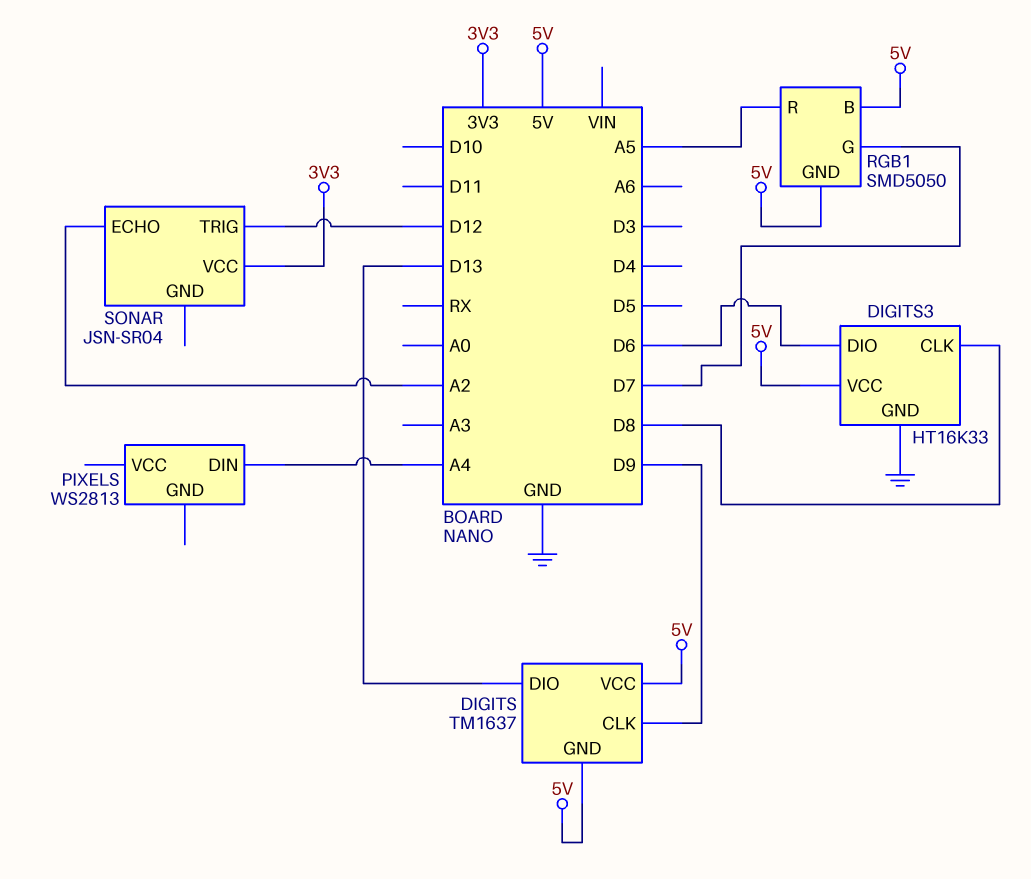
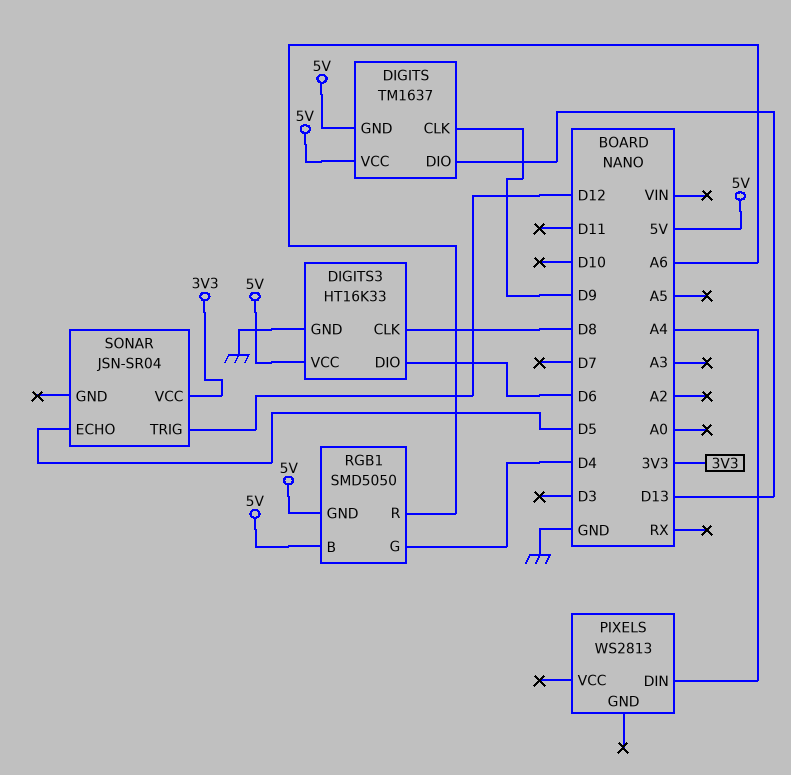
RGB1 pin G: D7 -> D4
RGB1 pin R: A5 -> A6
SONAR pin ECHO: A2 -> D5

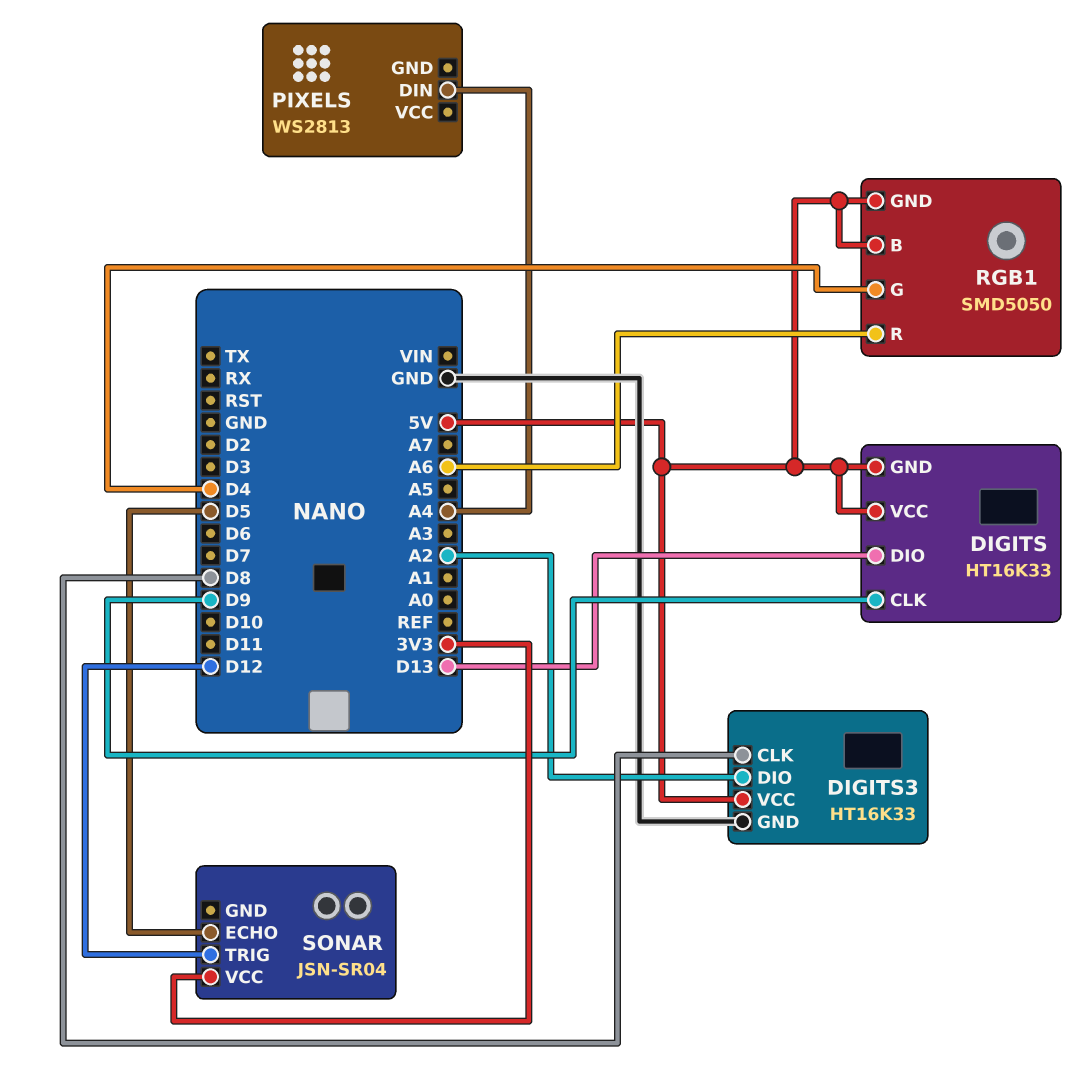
DIGITS: TM1637 -> HT16K33
DIGITS3 pin DIO: D6 -> A2

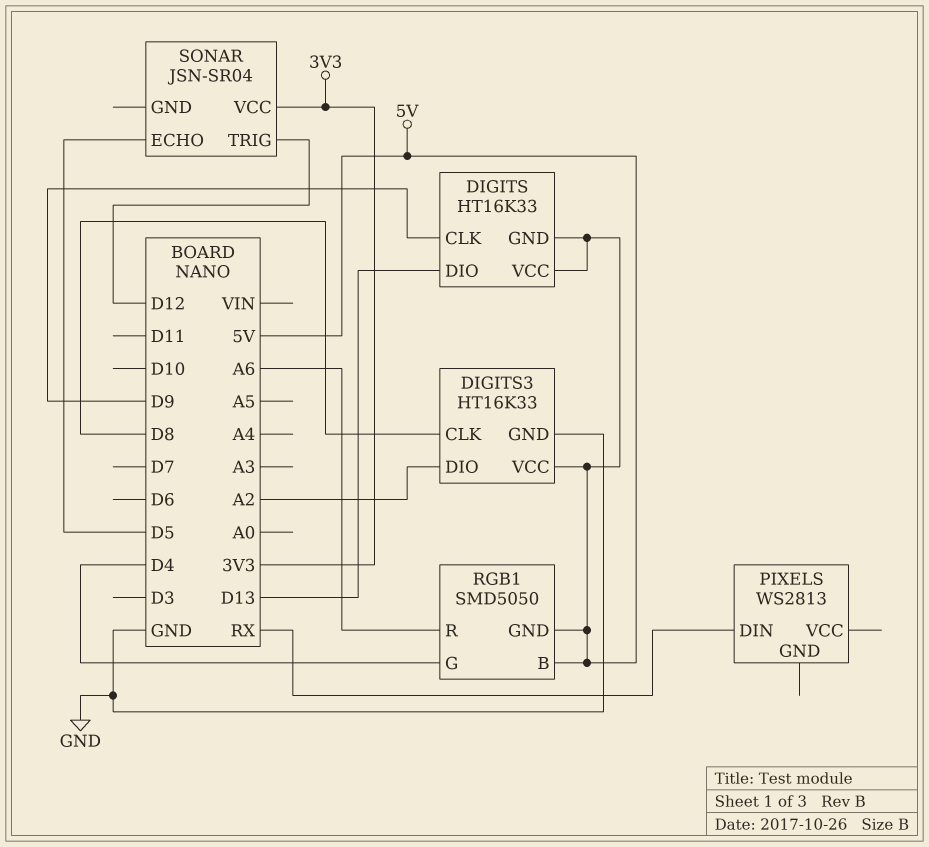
PIXELS pin DIN: A4 -> RX

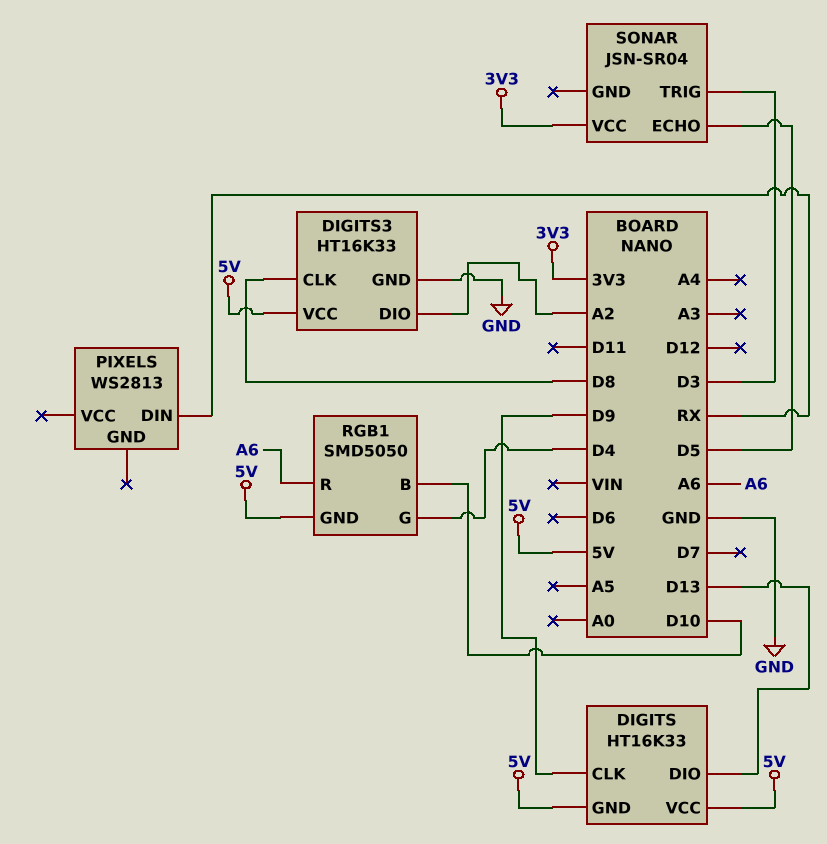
RGB1 pin B: 5V -> D10
SONAR pin TRIG: D12 -> D3

